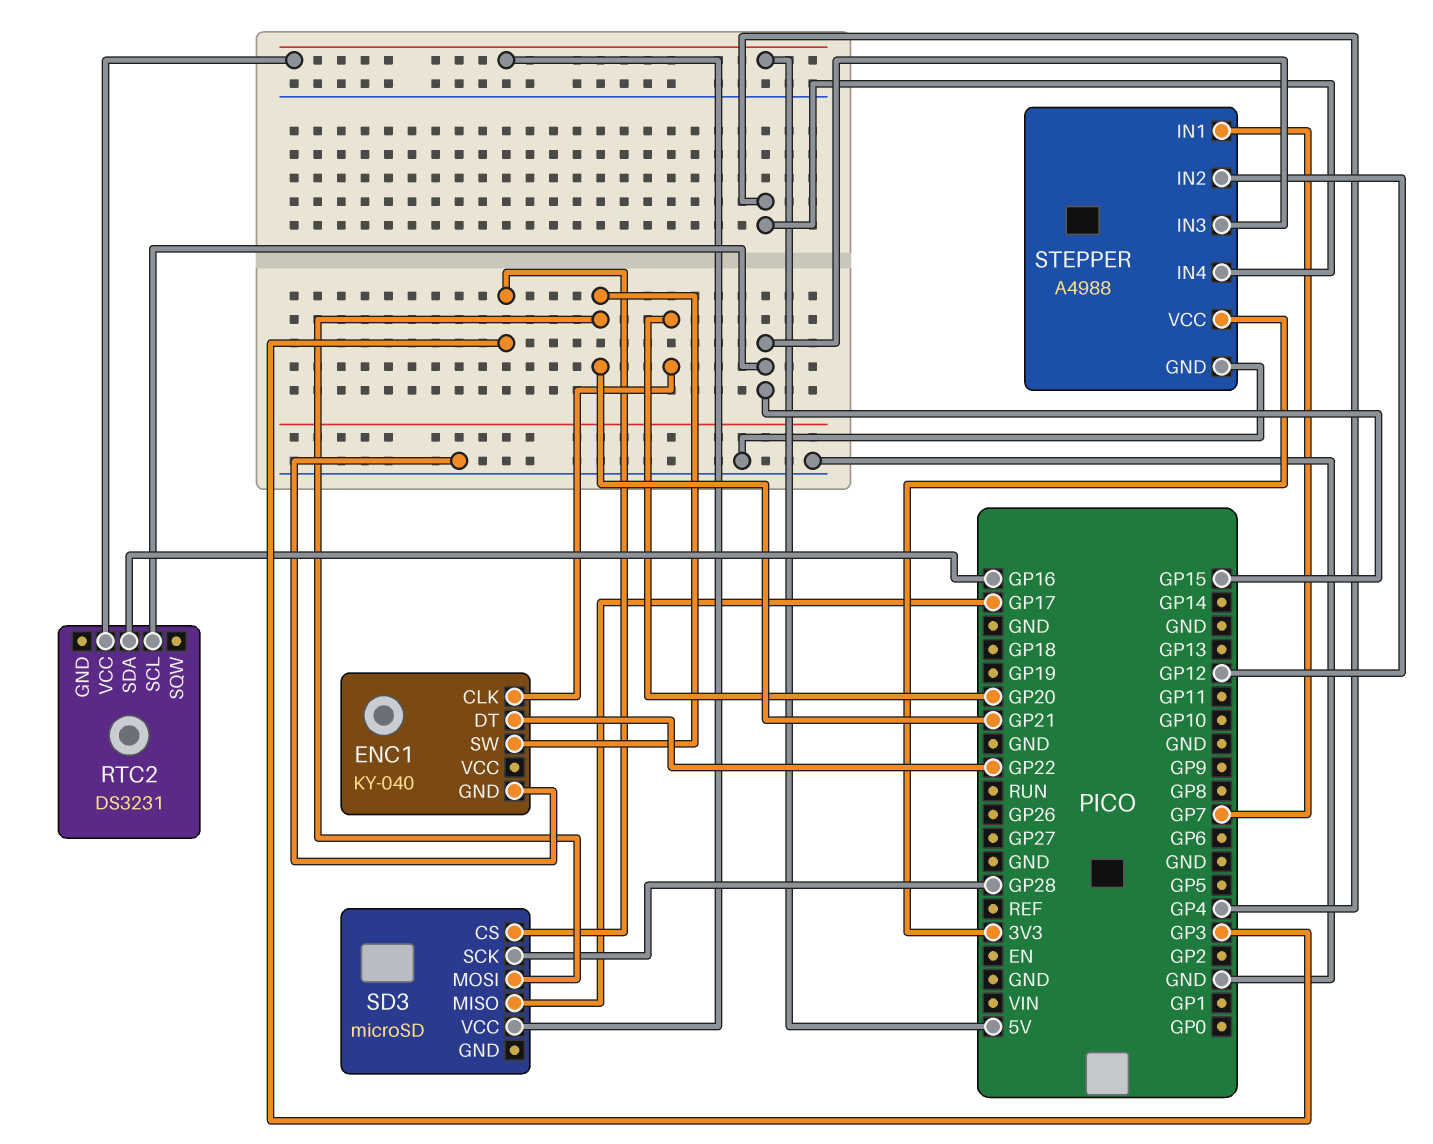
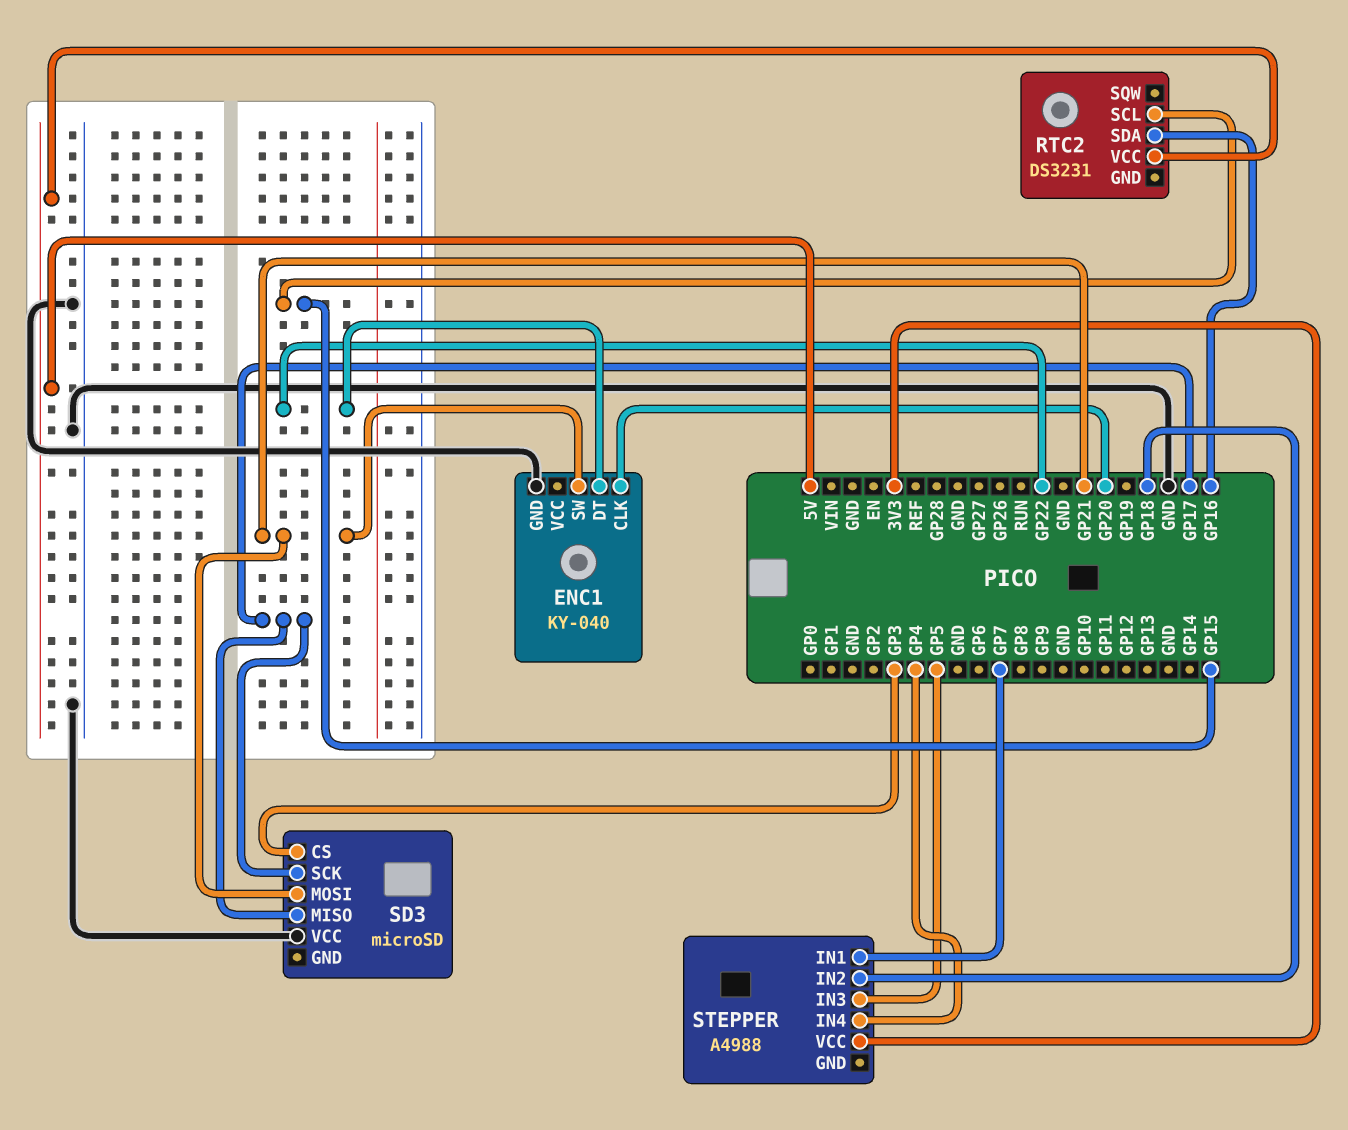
SD3 pin SCK: GP28 -> GP17
SD3 pin VCC: 5V -> GND
STEPPER pin GND: GND -> none
STEPPER pin IN2: GP12 -> GP18
STEPPER pin IN3: GP15 -> GP5

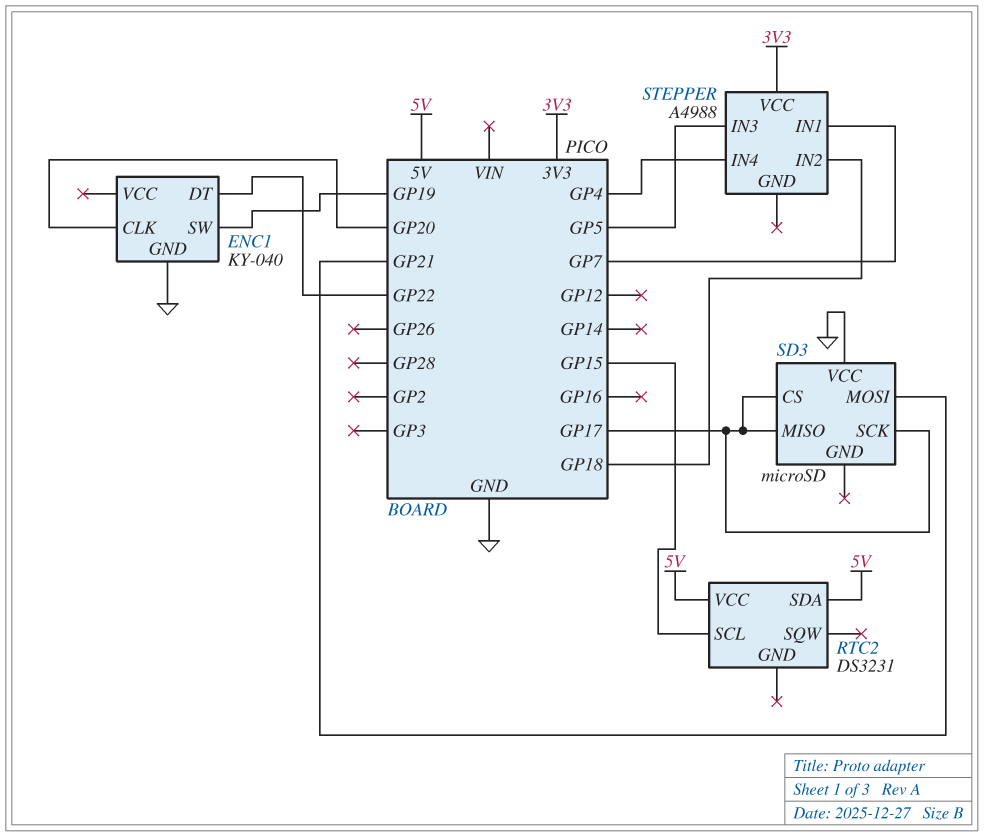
ENC1 pin SW: GP21 -> GP19
RTC2 pin SDA: GP16 -> 5V
SD3 pin CS: GP3 -> GP17

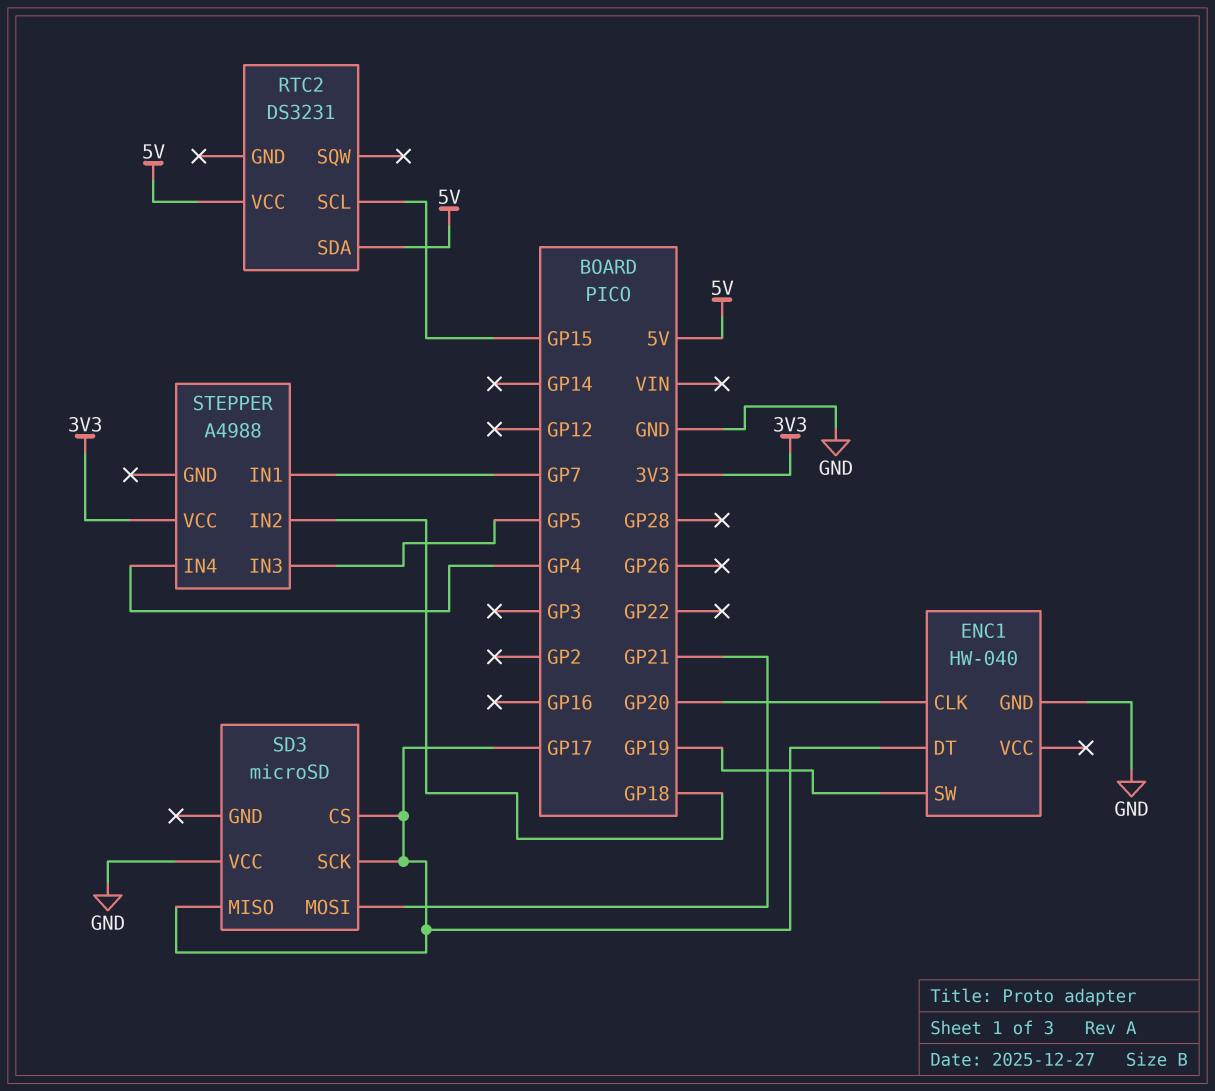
ENC1: KY-040 -> HW-040
ENC1 pin DT: GP22 -> GP17

